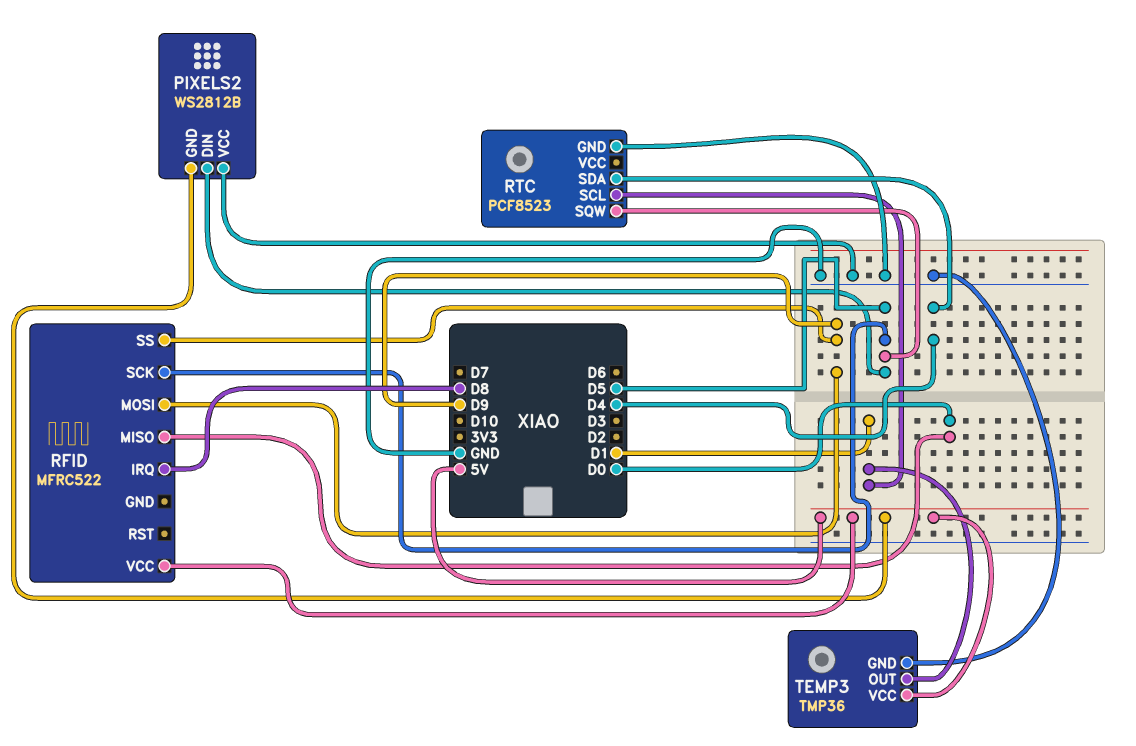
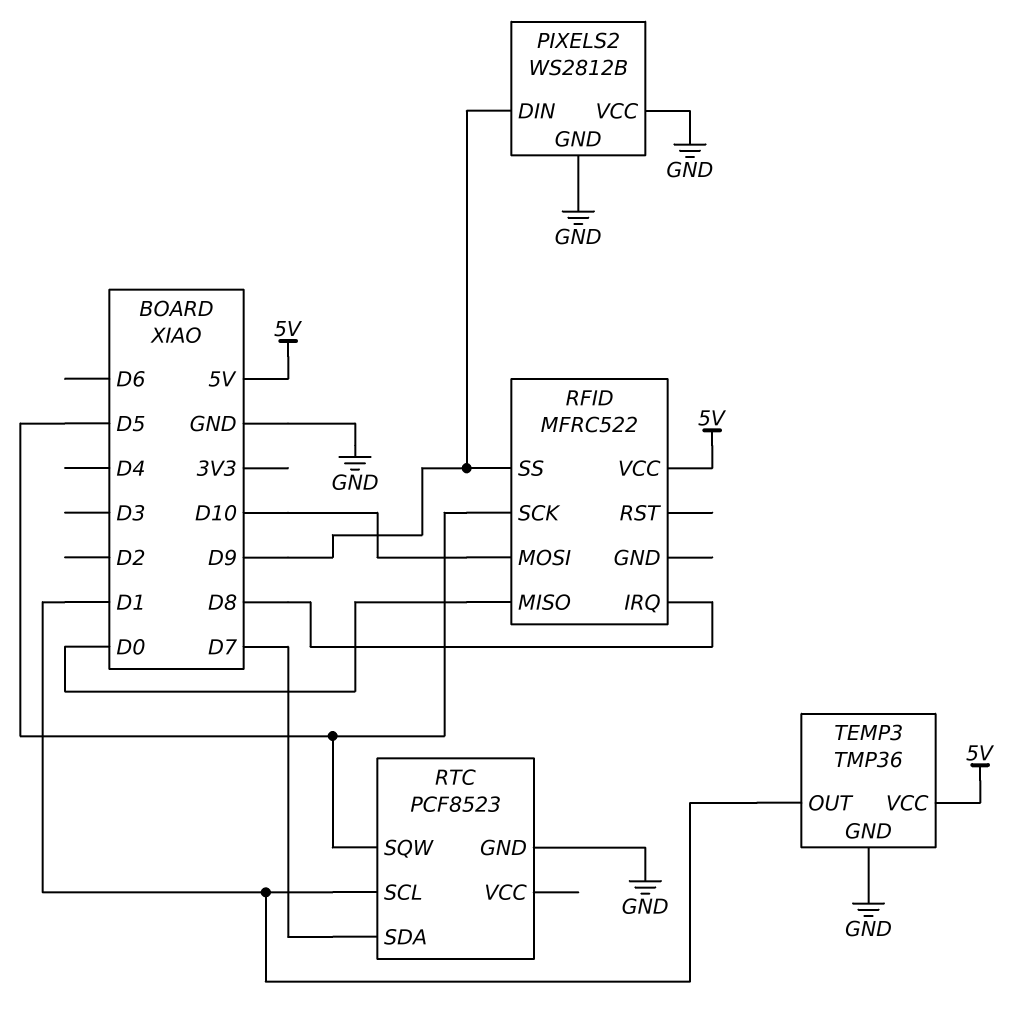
PIXELS2 pin DIN: D5 -> D9
PIXELS2 pin GND: 5V -> GND
RFID pin MOSI: D9 -> D10
RTC pin SDA: D4 -> D7

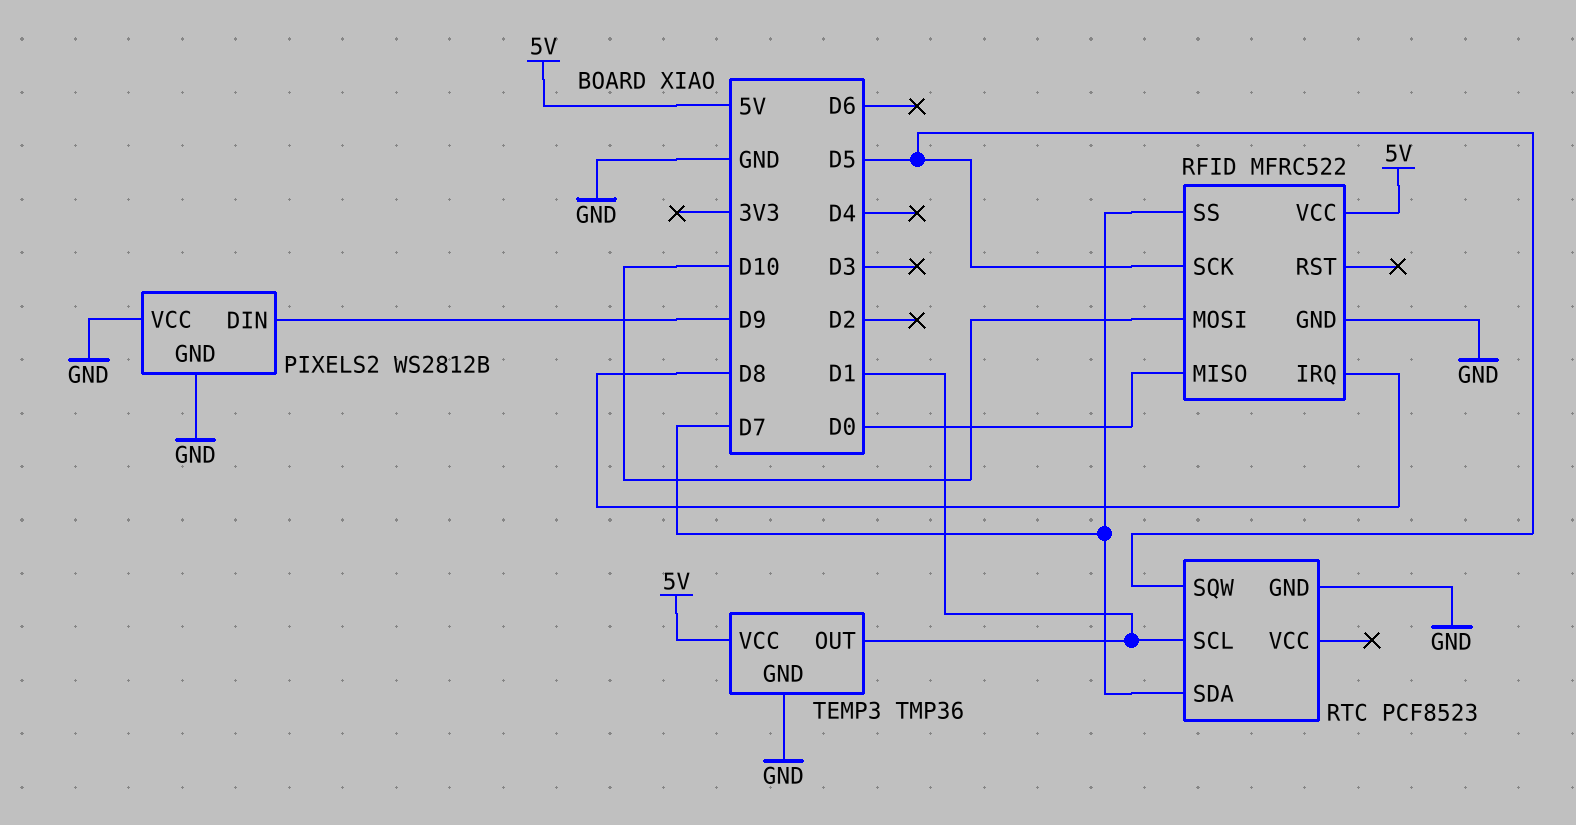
RFID pin GND: none -> GND
RFID pin SS: D9 -> D7

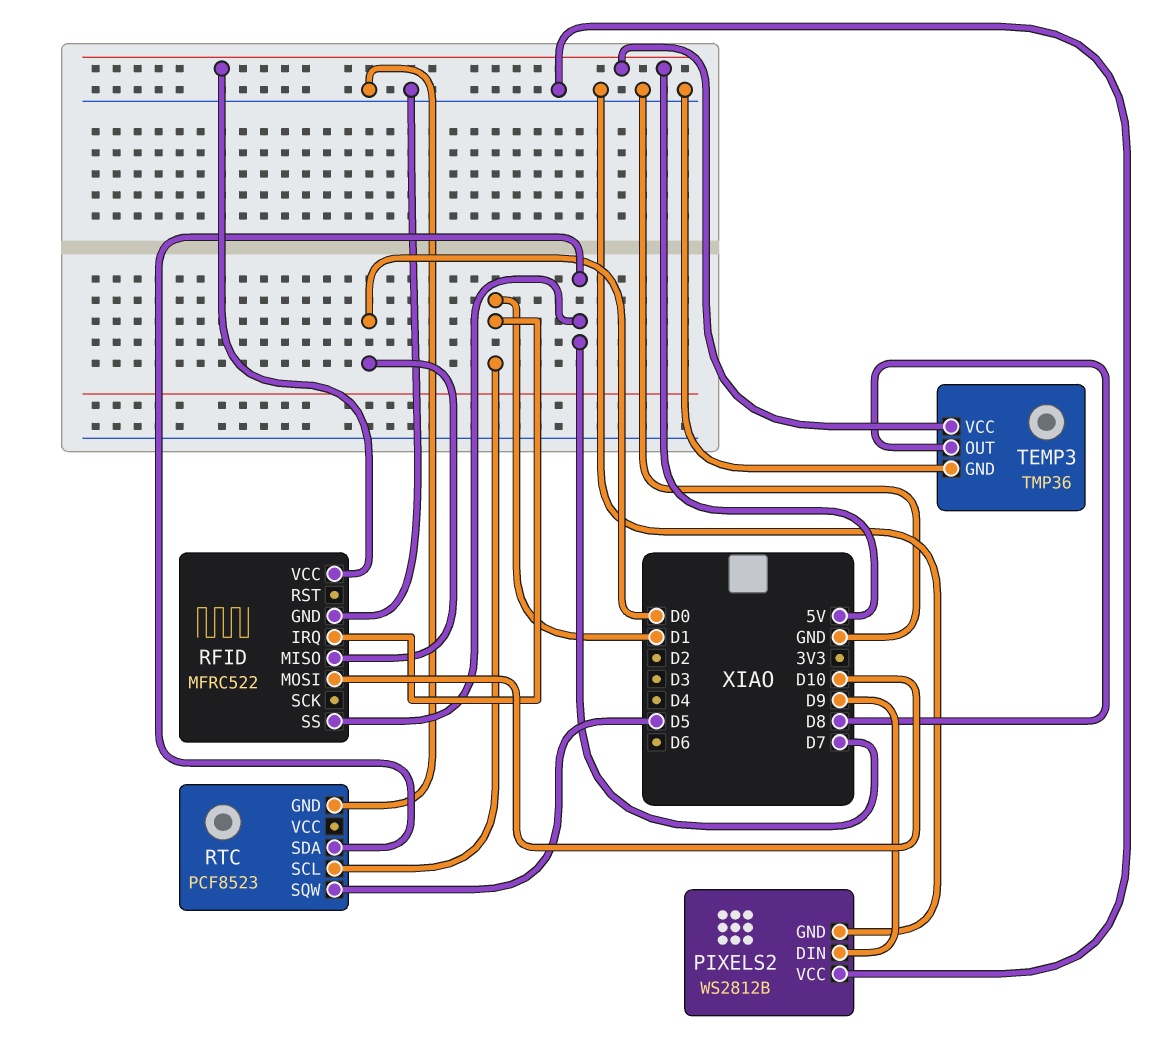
RFID pin IRQ: D8 -> D1
RFID pin SCK: D5 -> none
TEMP3 pin OUT: D1 -> D8

